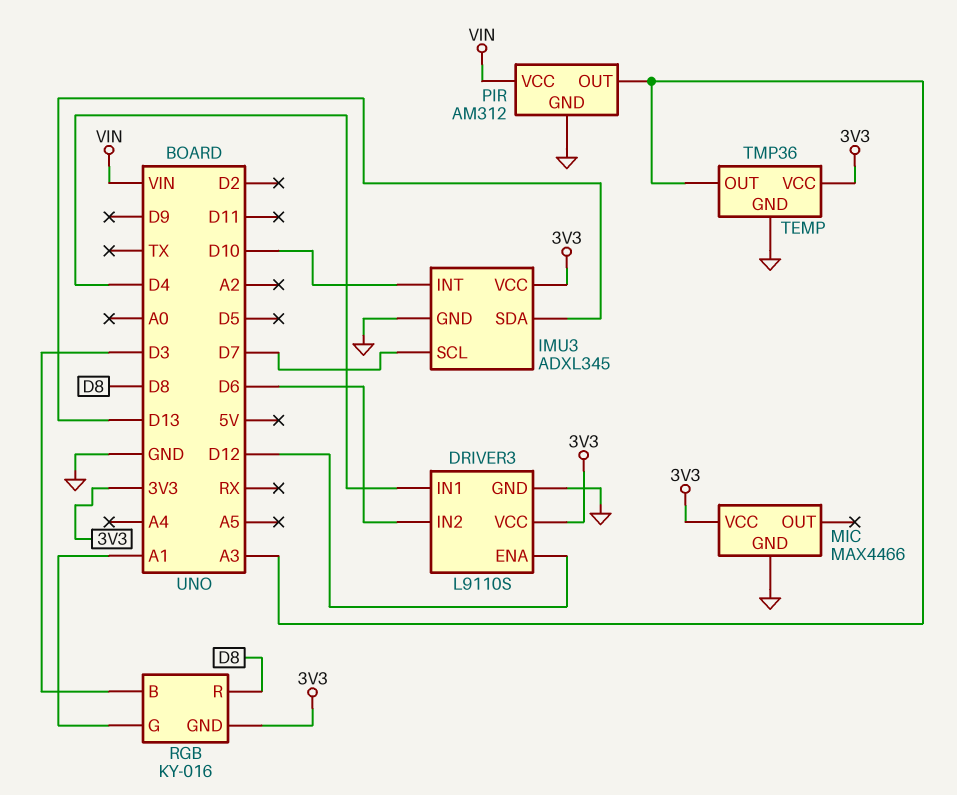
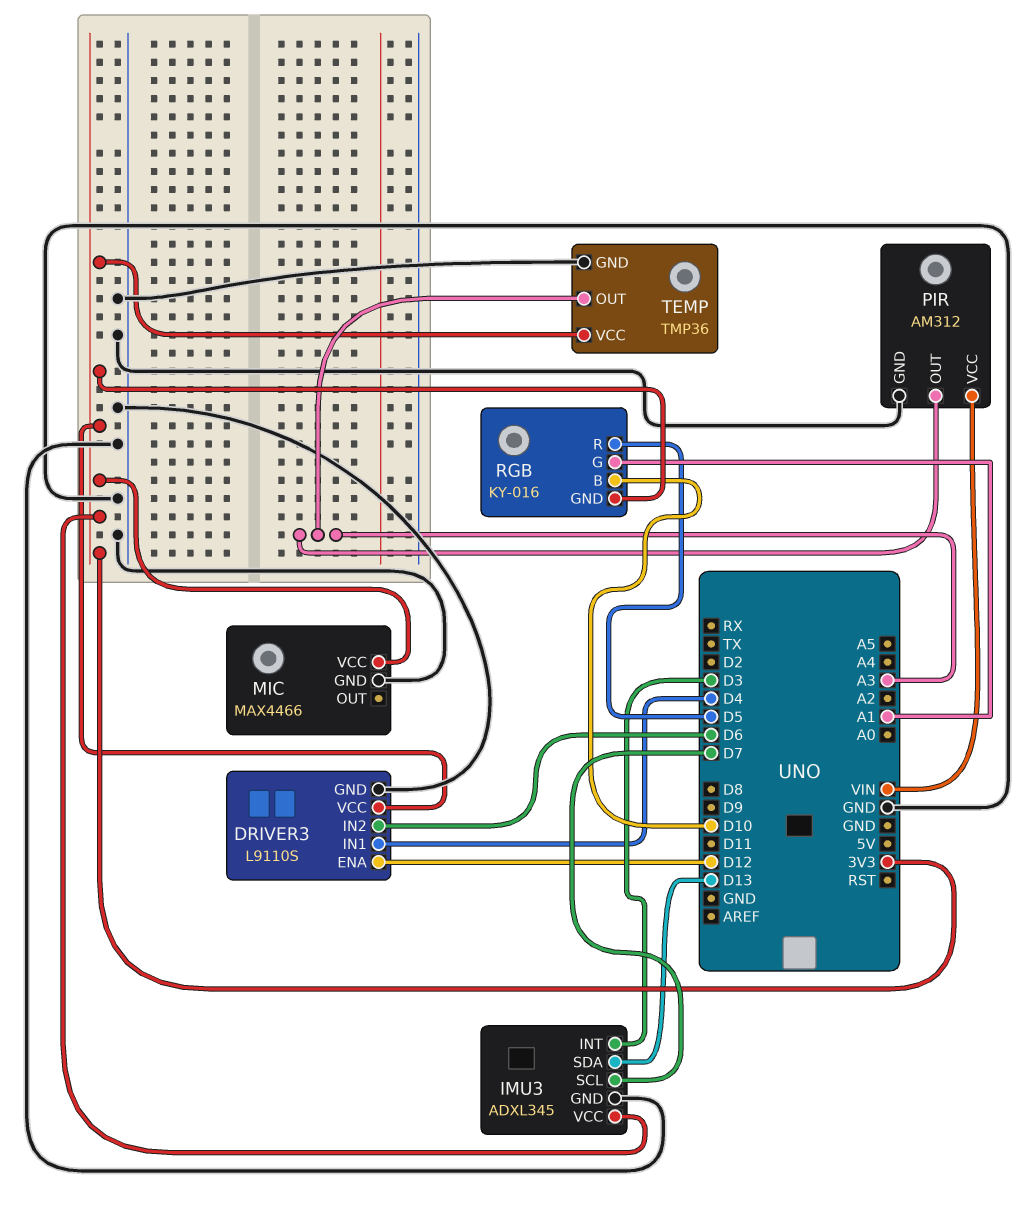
IMU3 pin INT: D10 -> D3
RGB pin B: D3 -> D10
RGB pin R: D8 -> D5

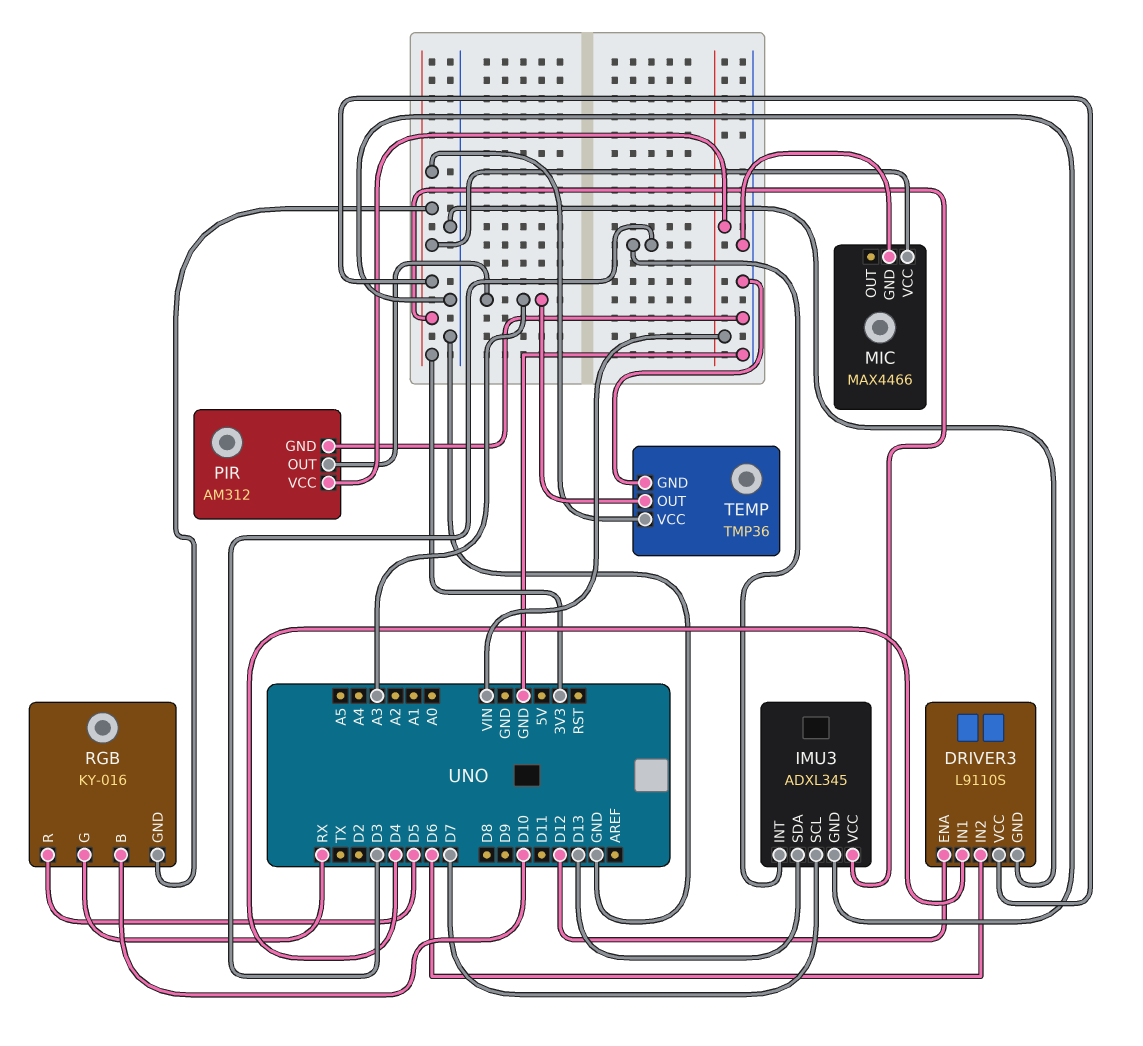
RGB pin G: A1 -> RX

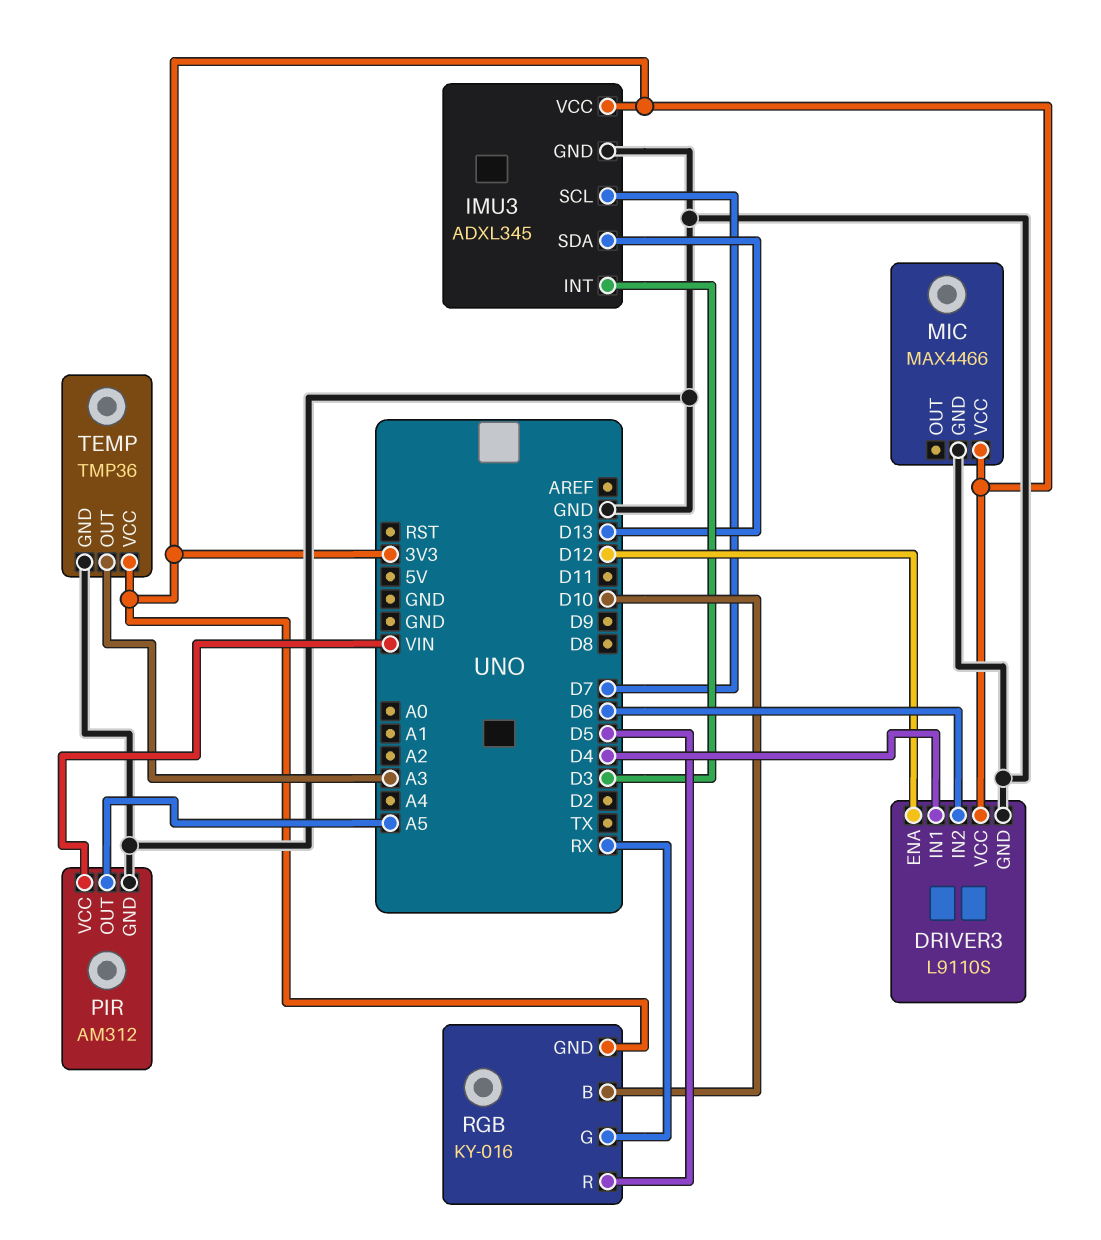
PIR pin OUT: A3 -> A5

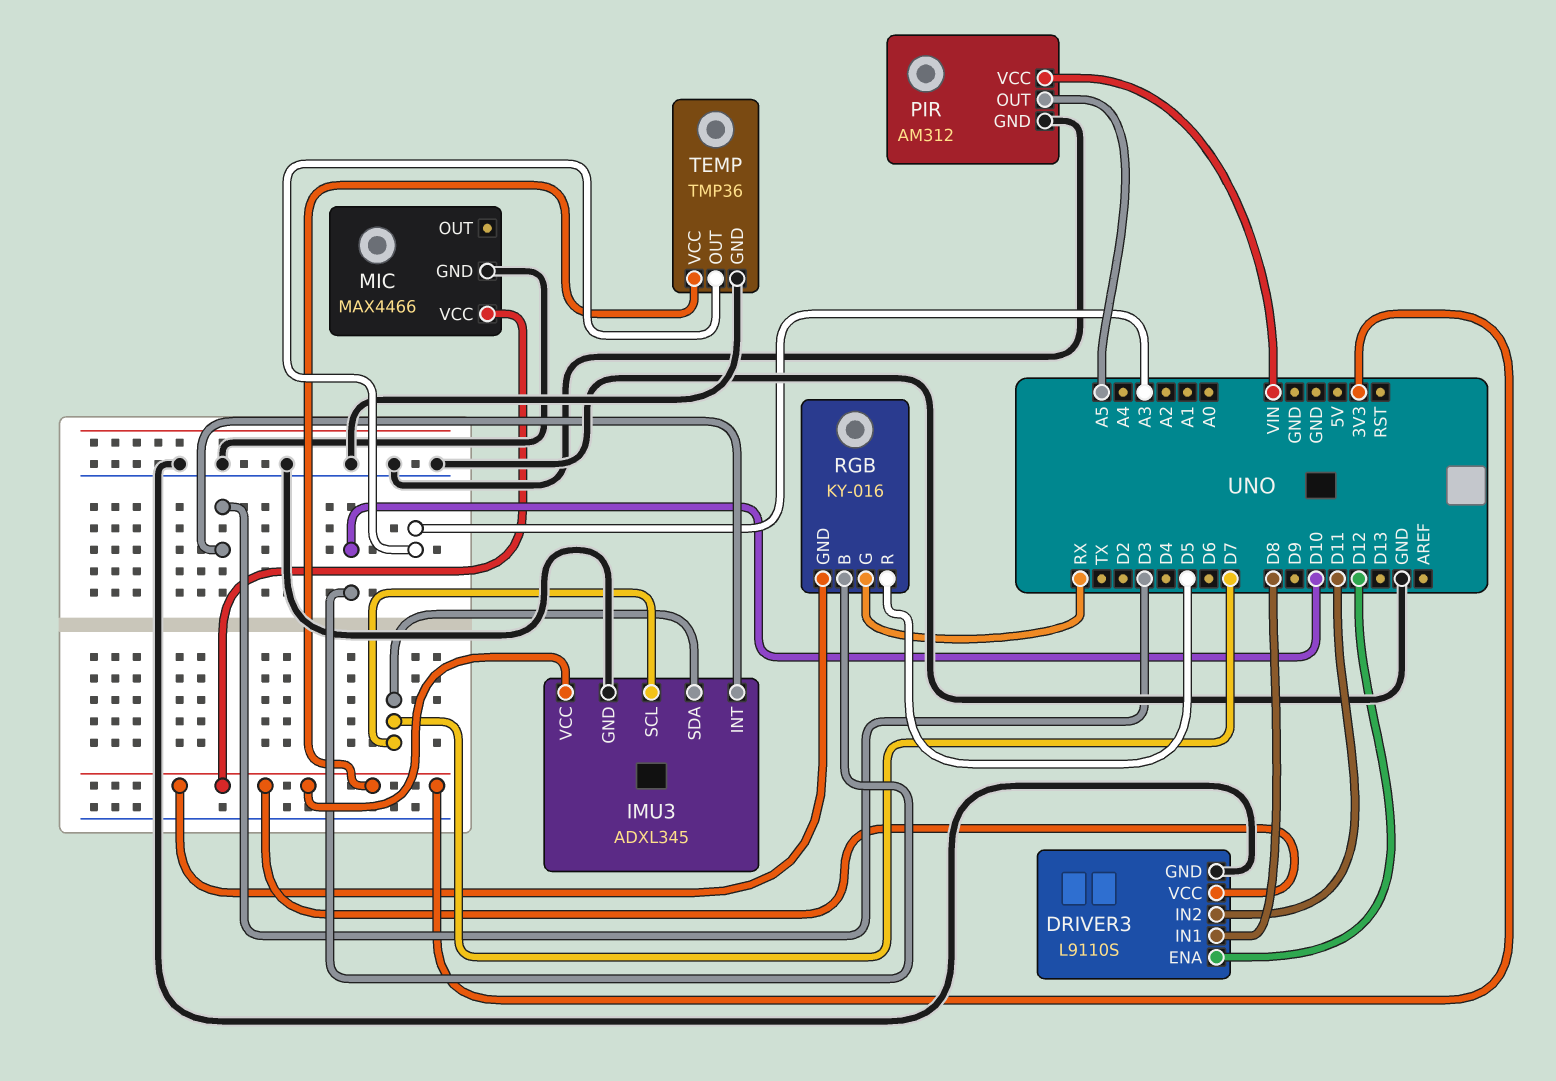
DRIVER3 pin IN1: D4 -> D8
DRIVER3 pin IN2: D6 -> D11
IMU3 pin SDA: D13 -> D7

